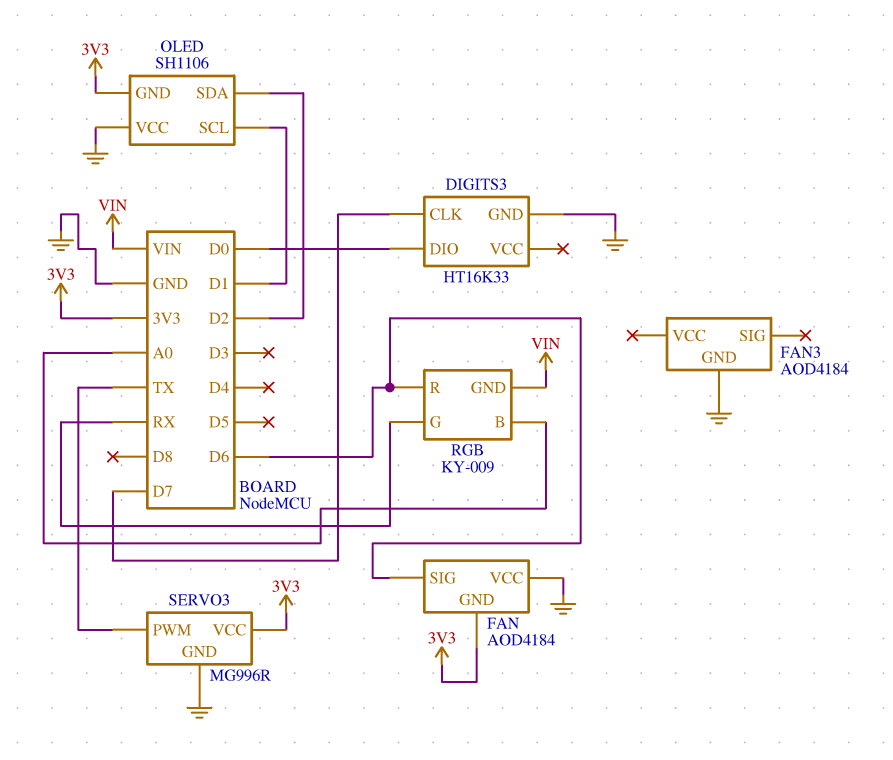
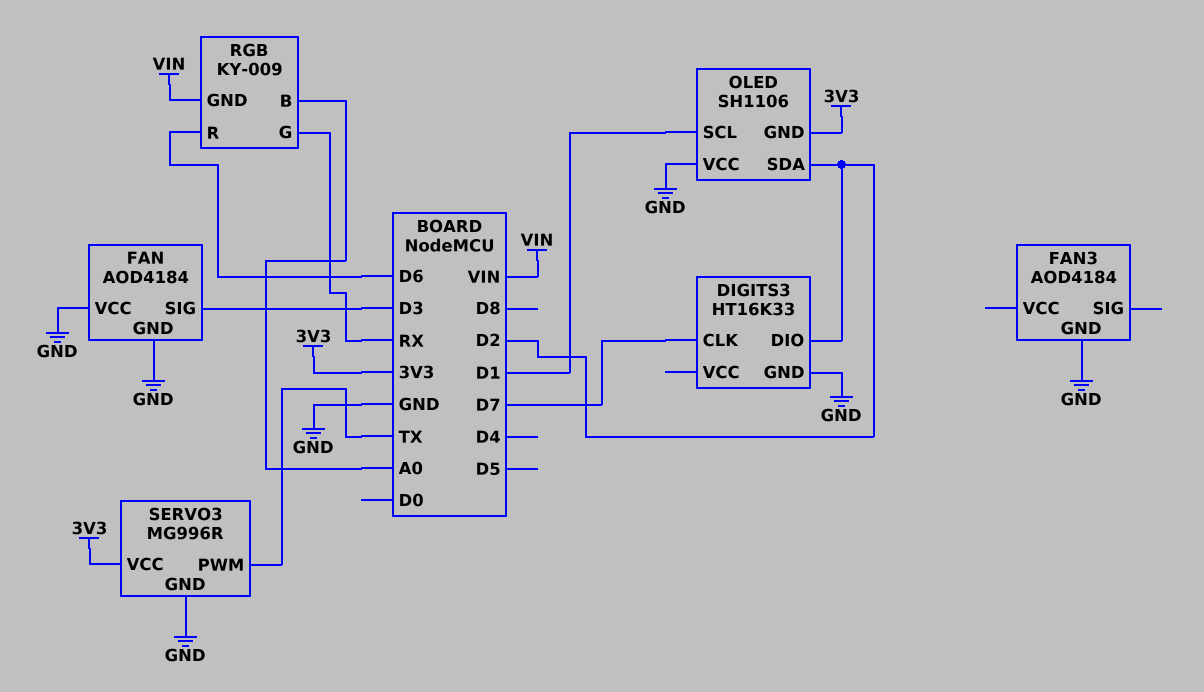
DIGITS3 pin DIO: D0 -> D2
FAN pin GND: 3V3 -> GND
FAN pin SIG: D6 -> D3

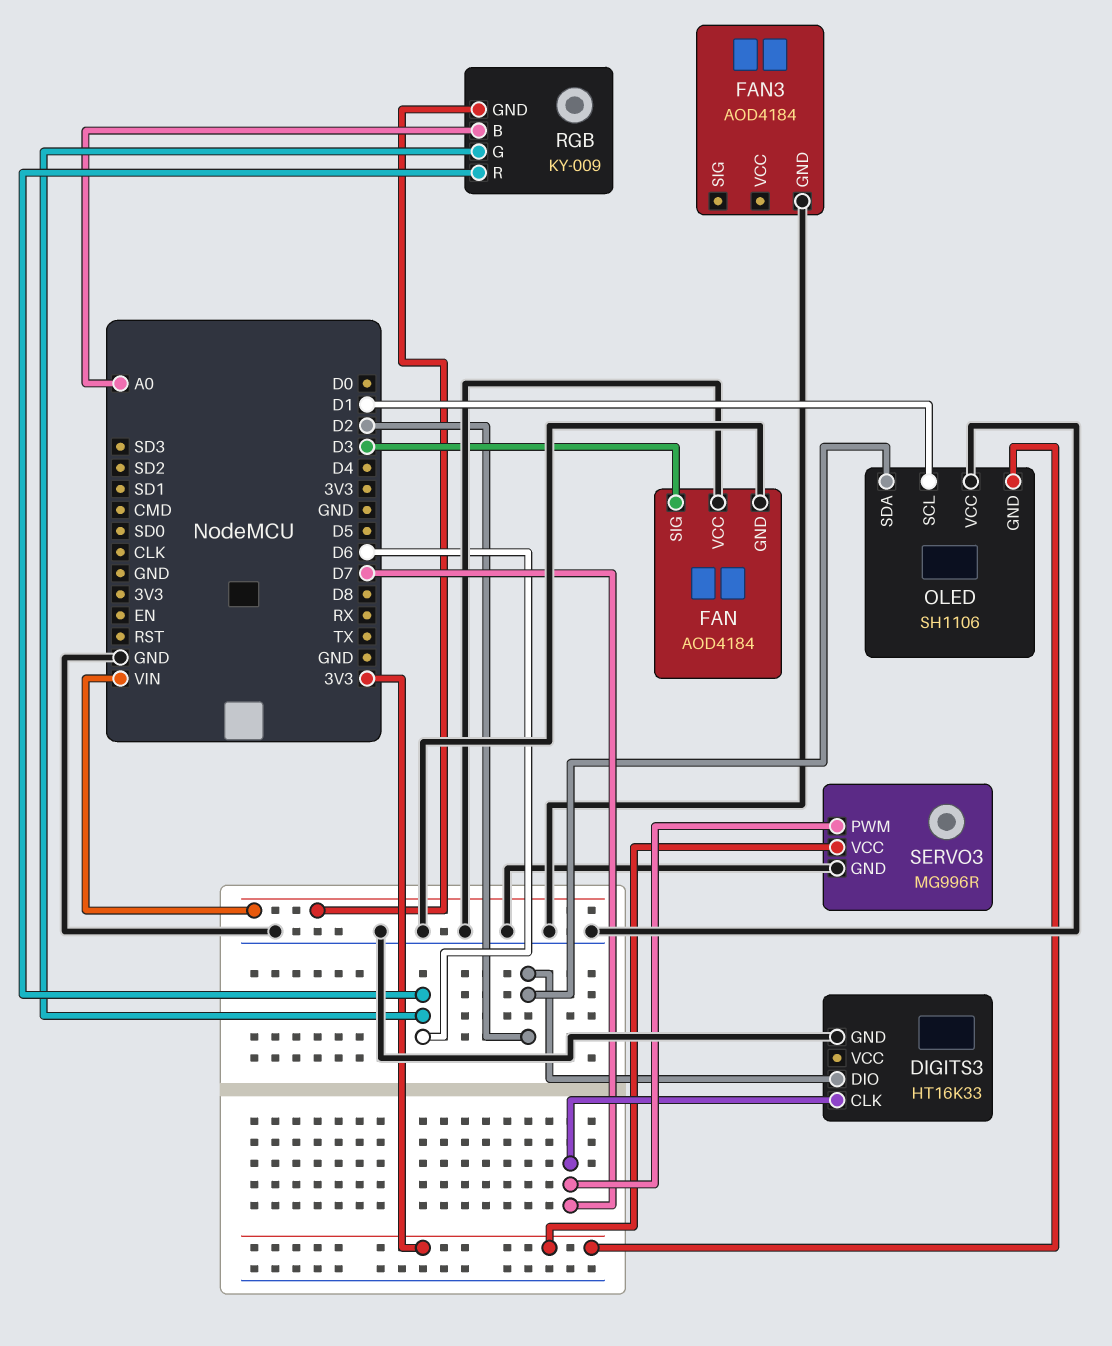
RGB pin G: RX -> D6
SERVO3 pin PWM: TX -> D7

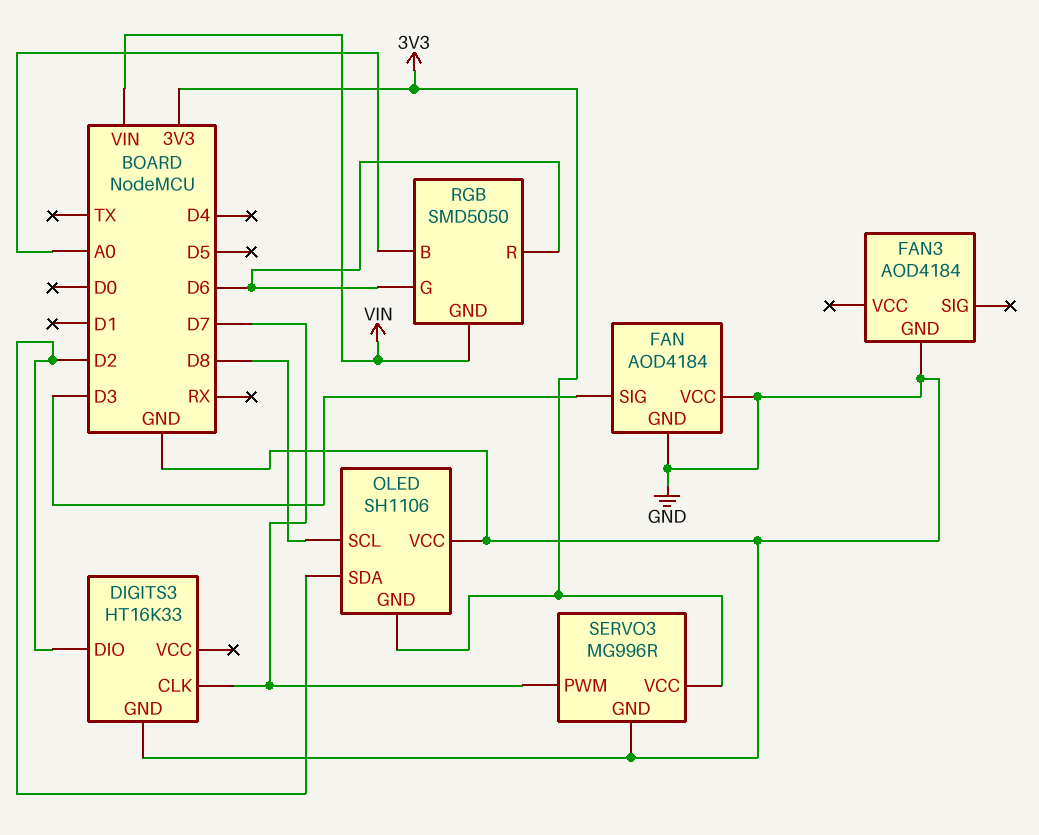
OLED pin SCL: D1 -> D8
RGB: KY-009 -> SMD5050

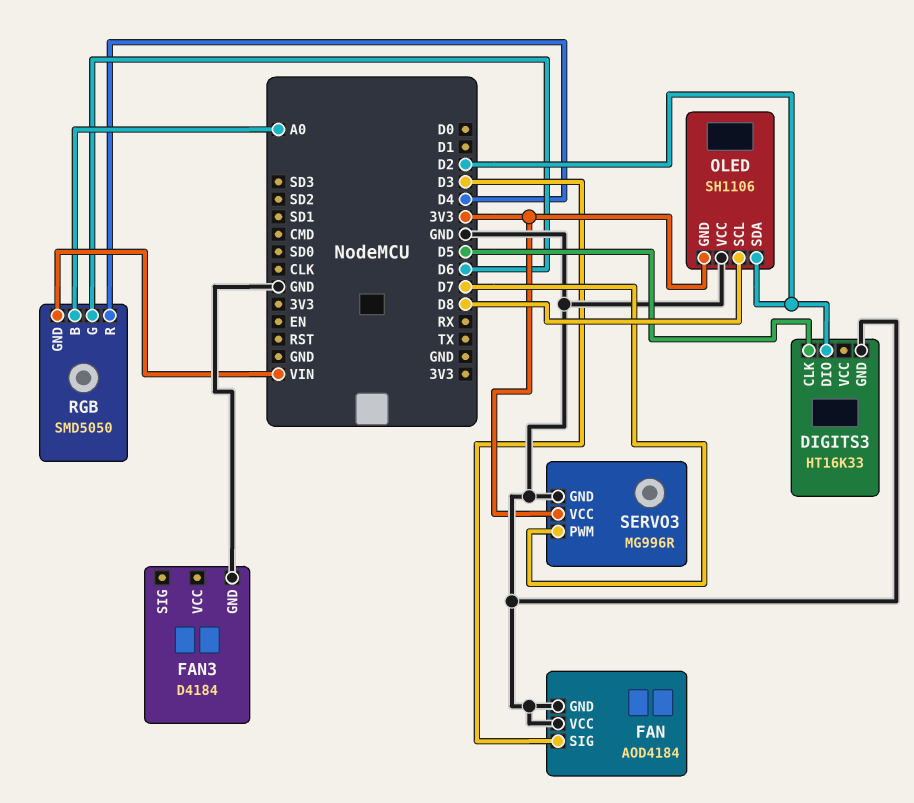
DIGITS3 pin CLK: D7 -> D5
FAN3: AOD4184 -> D4184
RGB pin R: D6 -> D4

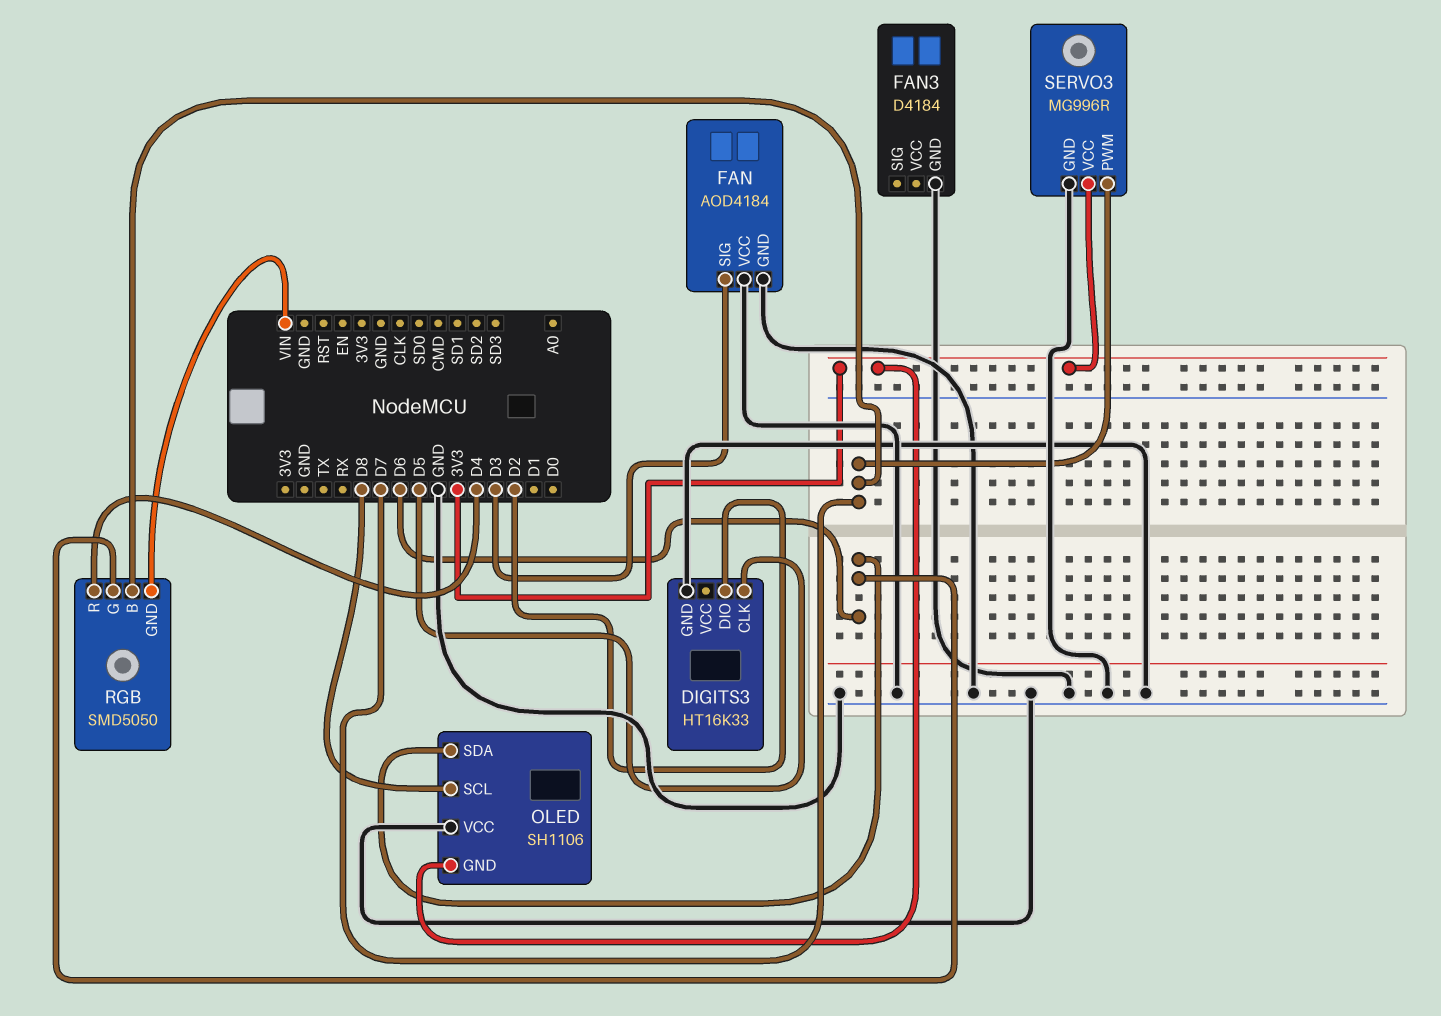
OLED pin SDA: D2 -> D6
RGB pin B: A0 -> D7

